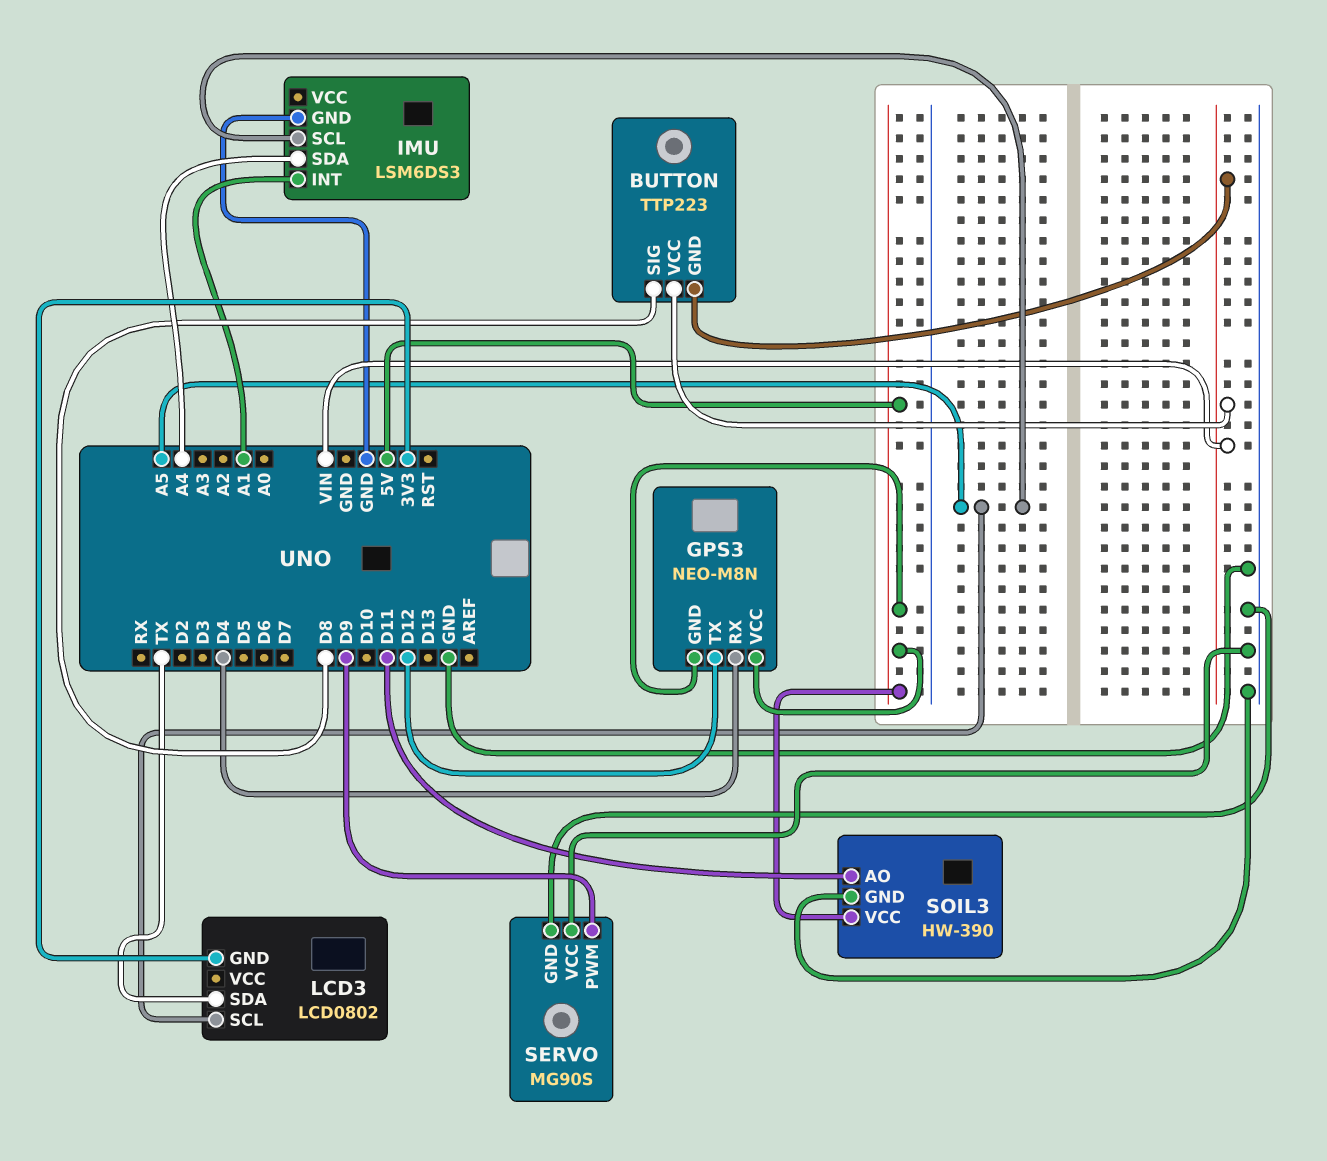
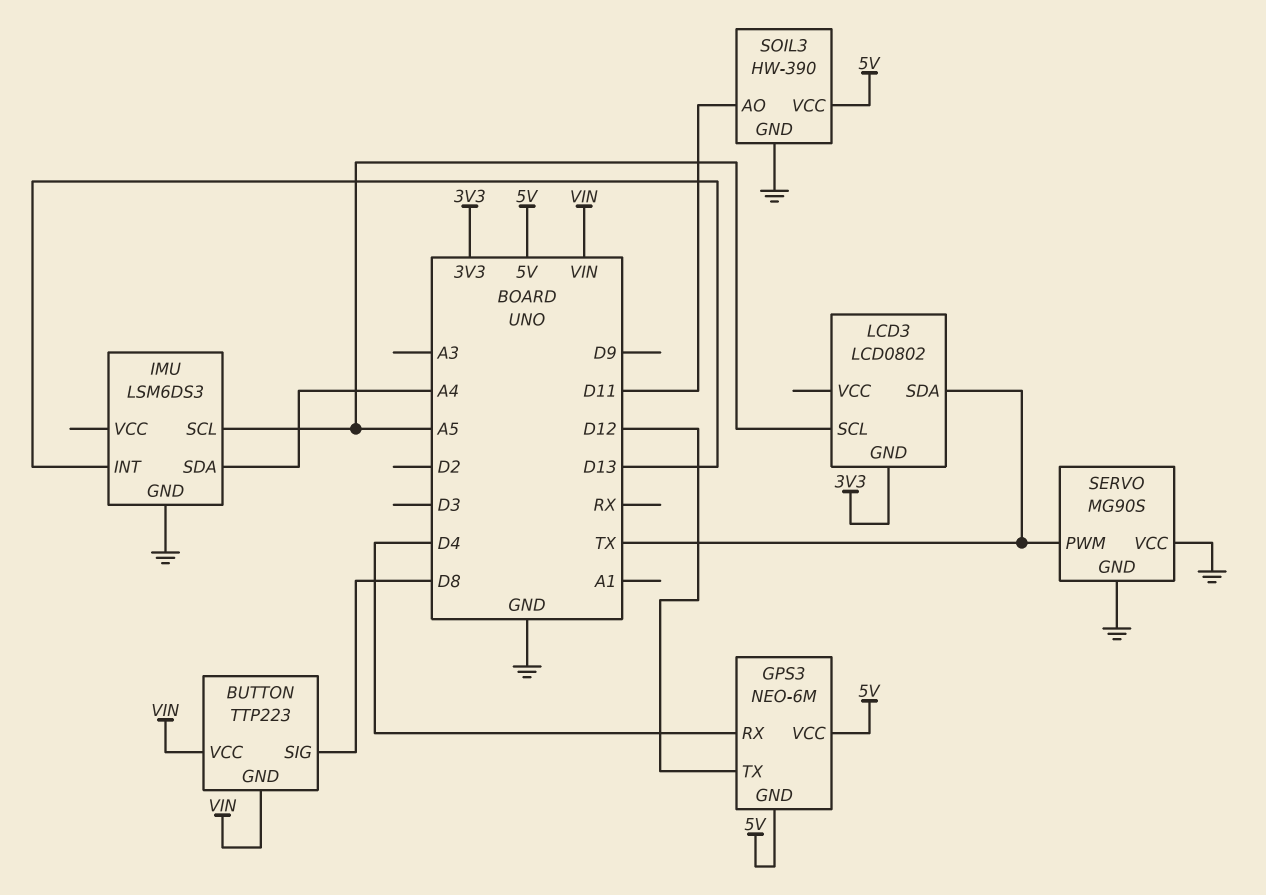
GPS3: NEO-M8N -> NEO-6M
IMU pin INT: A1 -> D13
SERVO pin PWM: D9 -> TX

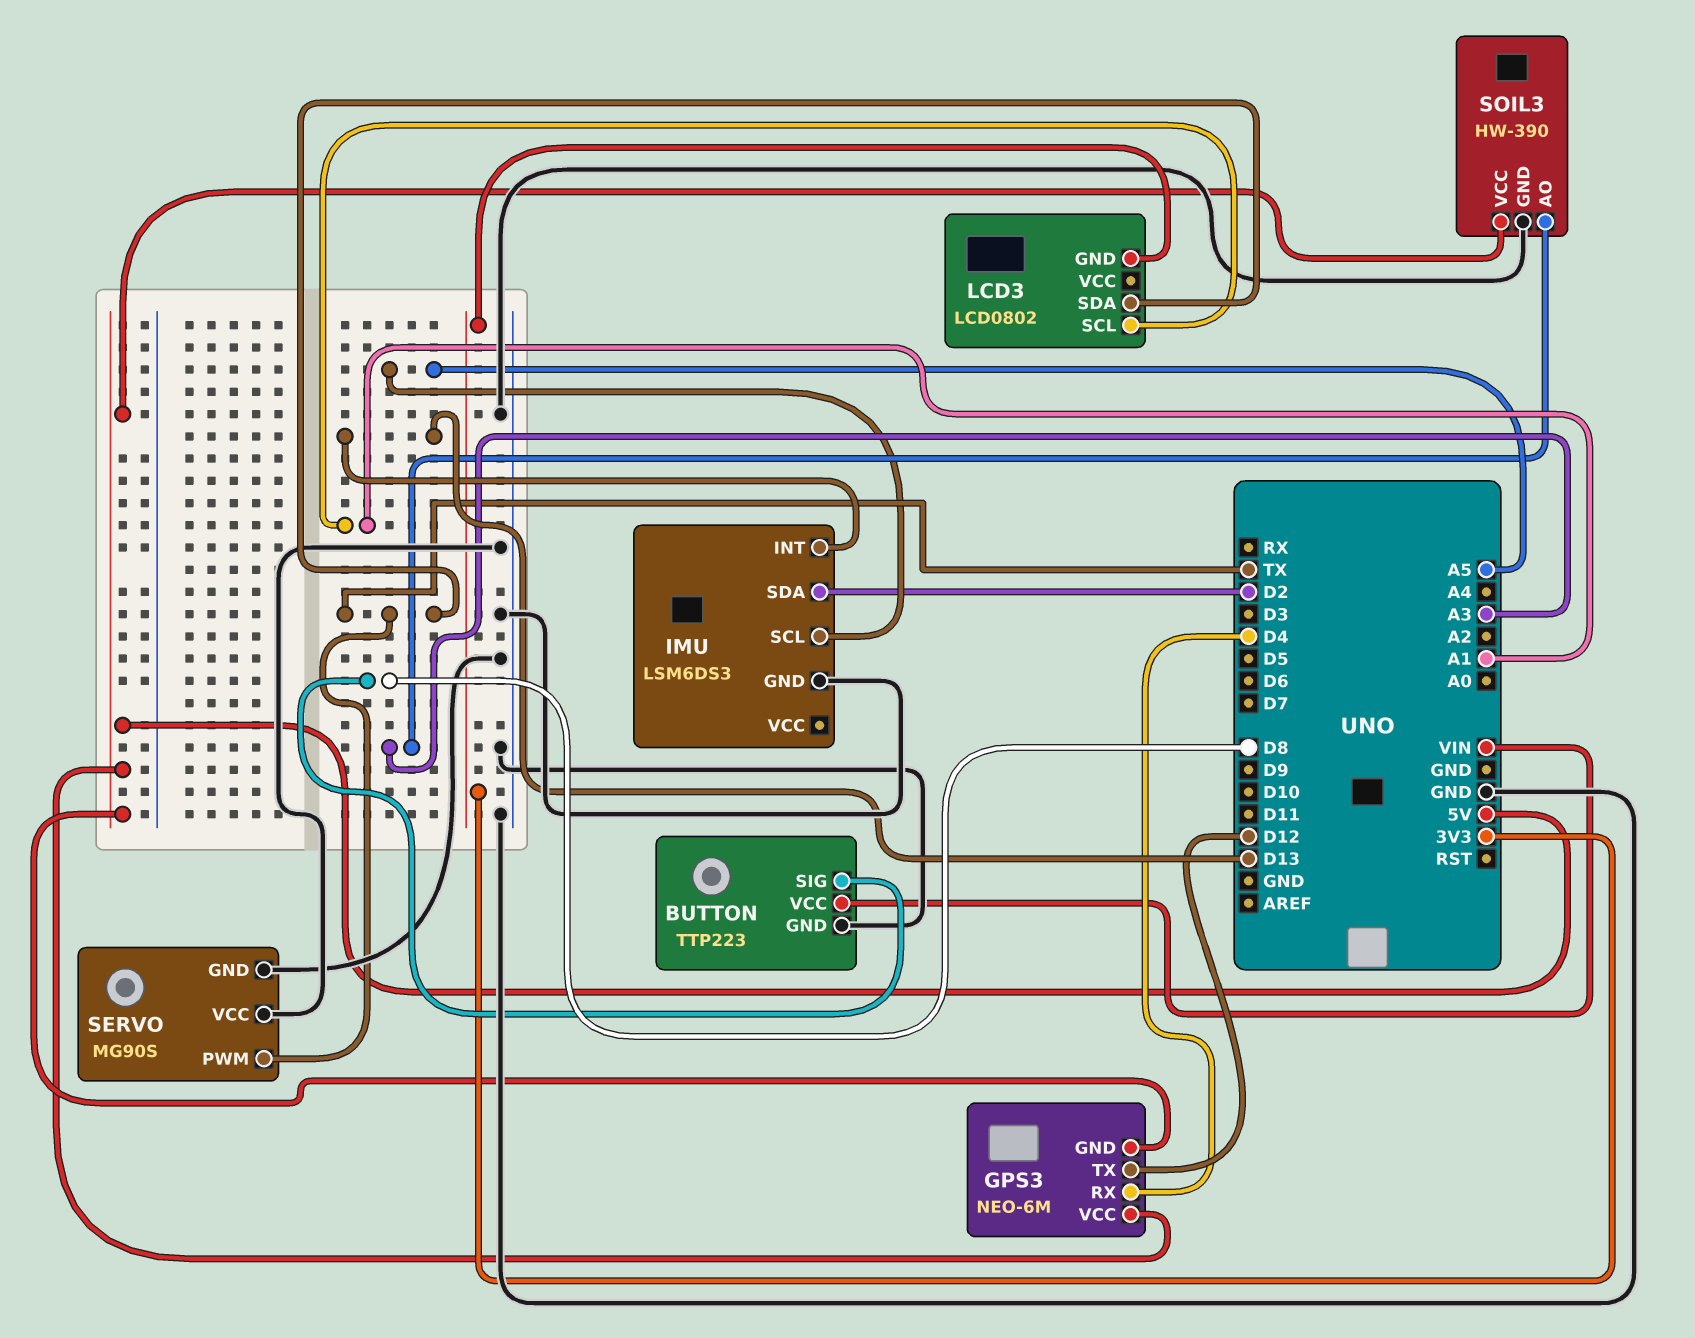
BUTTON pin GND: VIN -> GND
IMU pin SDA: A4 -> D2
LCD3 pin SCL: A5 -> A1
SOIL3 pin AO: D11 -> A3

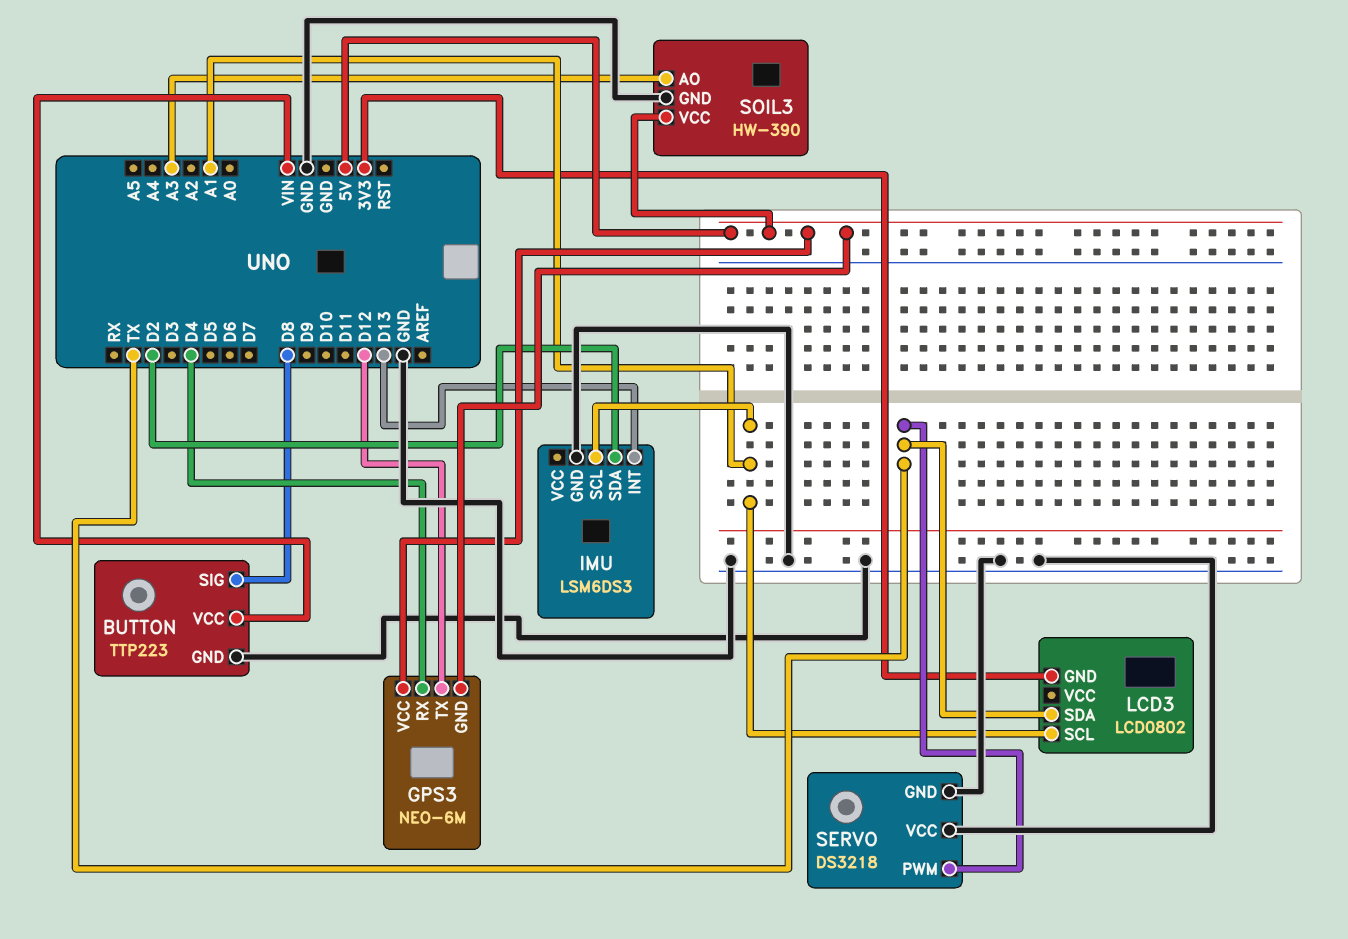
IMU pin SCL: A5 -> A1
SERVO: MG90S -> DS3218

